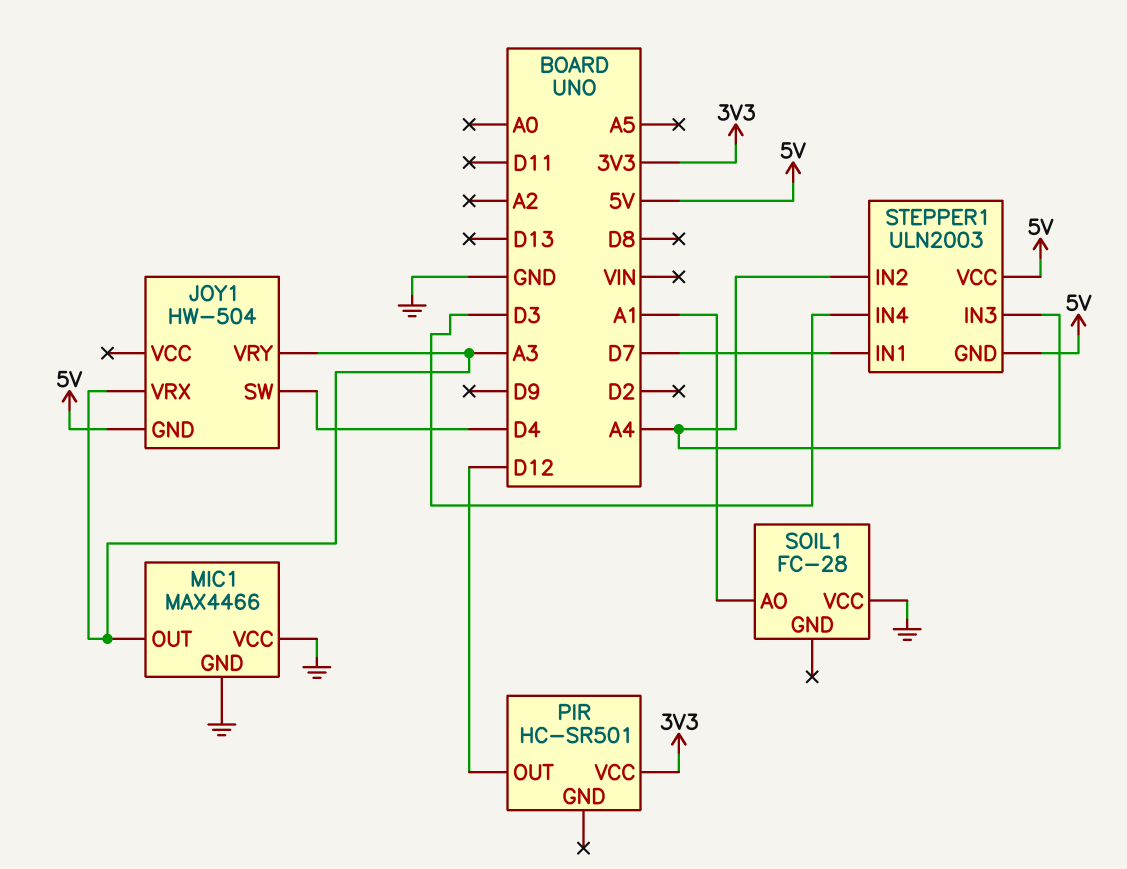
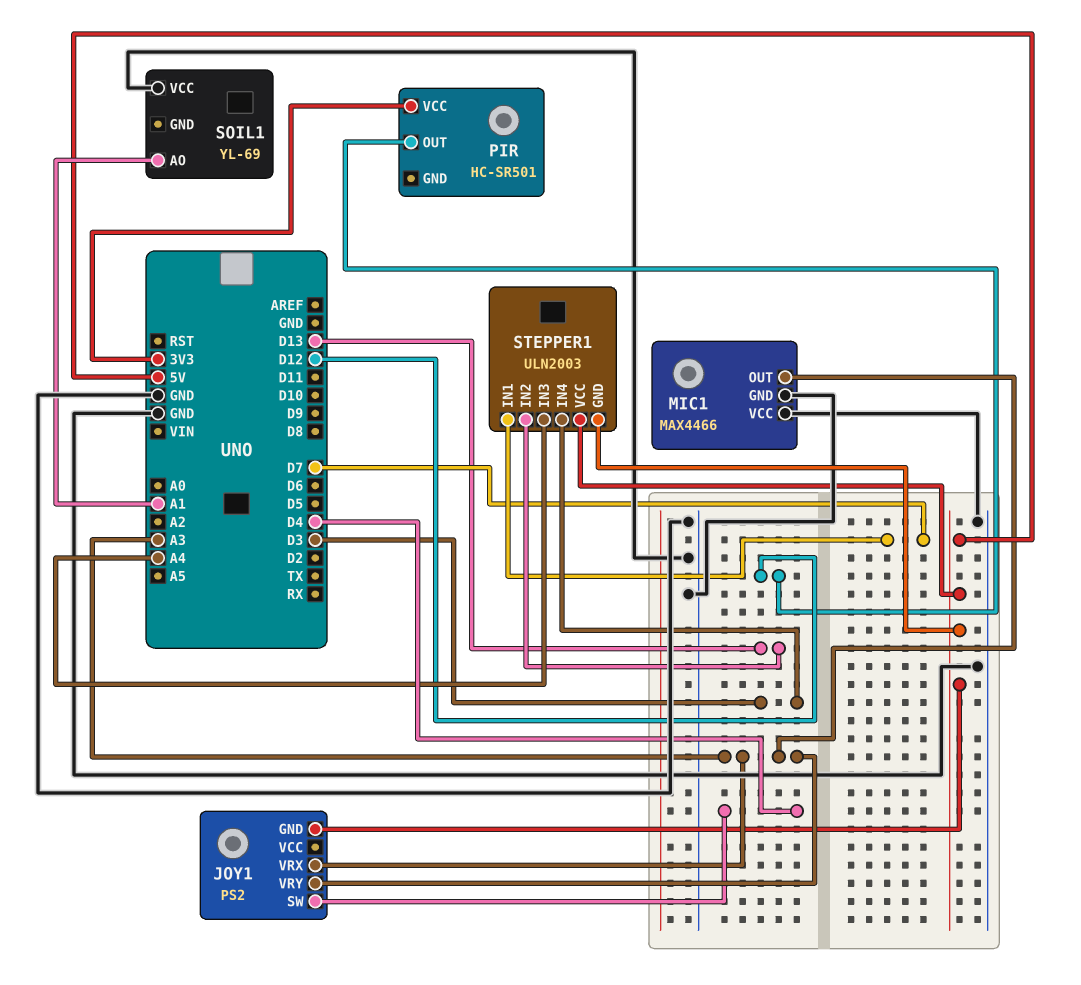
JOY1: HW-504 -> PS2
SOIL1: FC-28 -> YL-69
STEPPER1 pin IN2: A4 -> D13

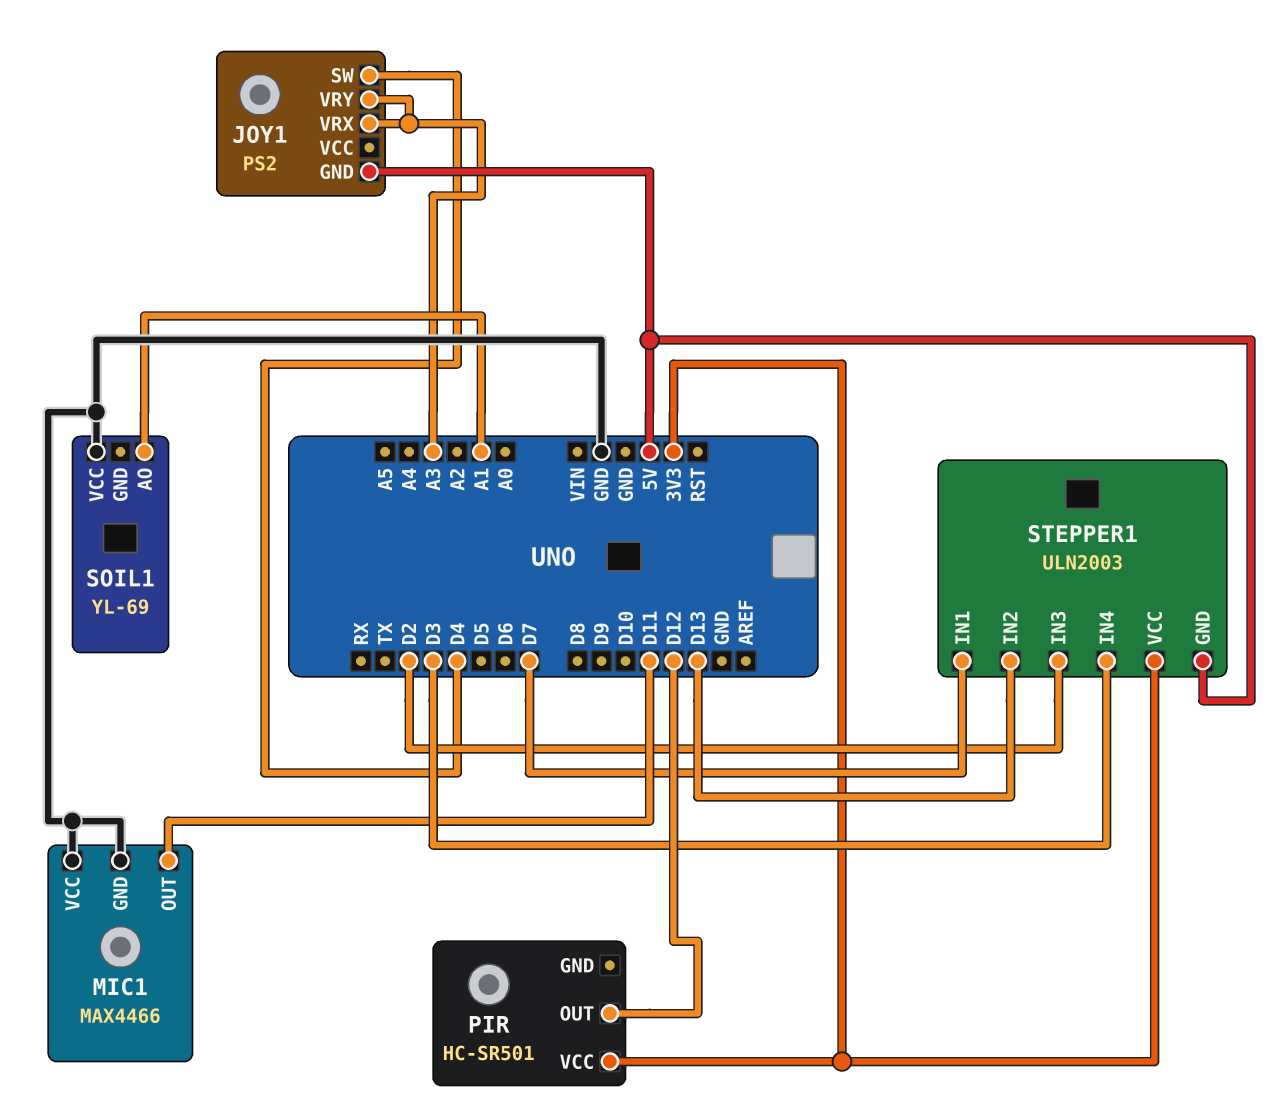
MIC1 pin OUT: A3 -> D11
STEPPER1 pin IN3: A4 -> D2
STEPPER1 pin VCC: 5V -> 3V3

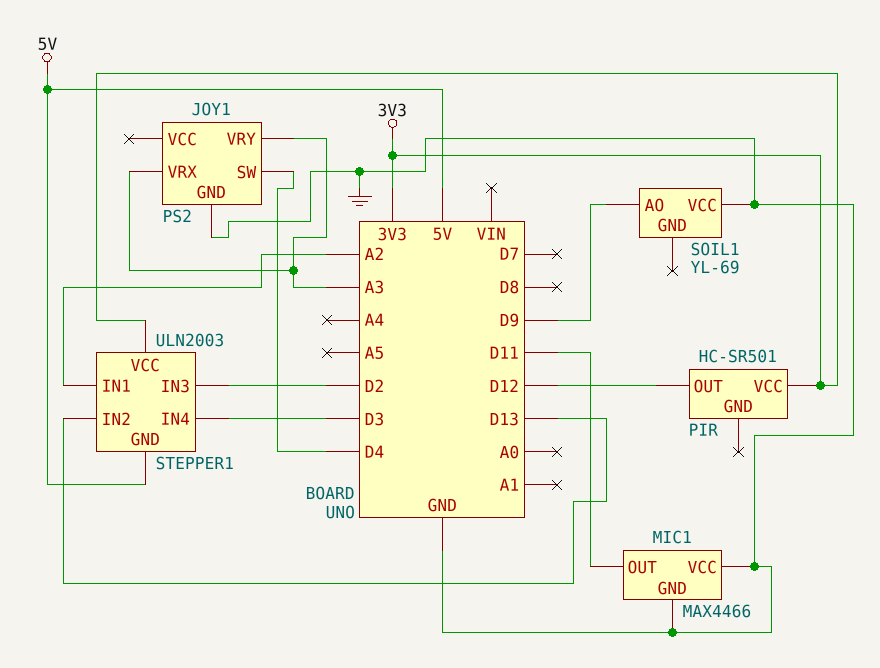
JOY1 pin GND: 5V -> GND
SOIL1 pin AO: A1 -> D9
STEPPER1 pin IN1: D7 -> A2

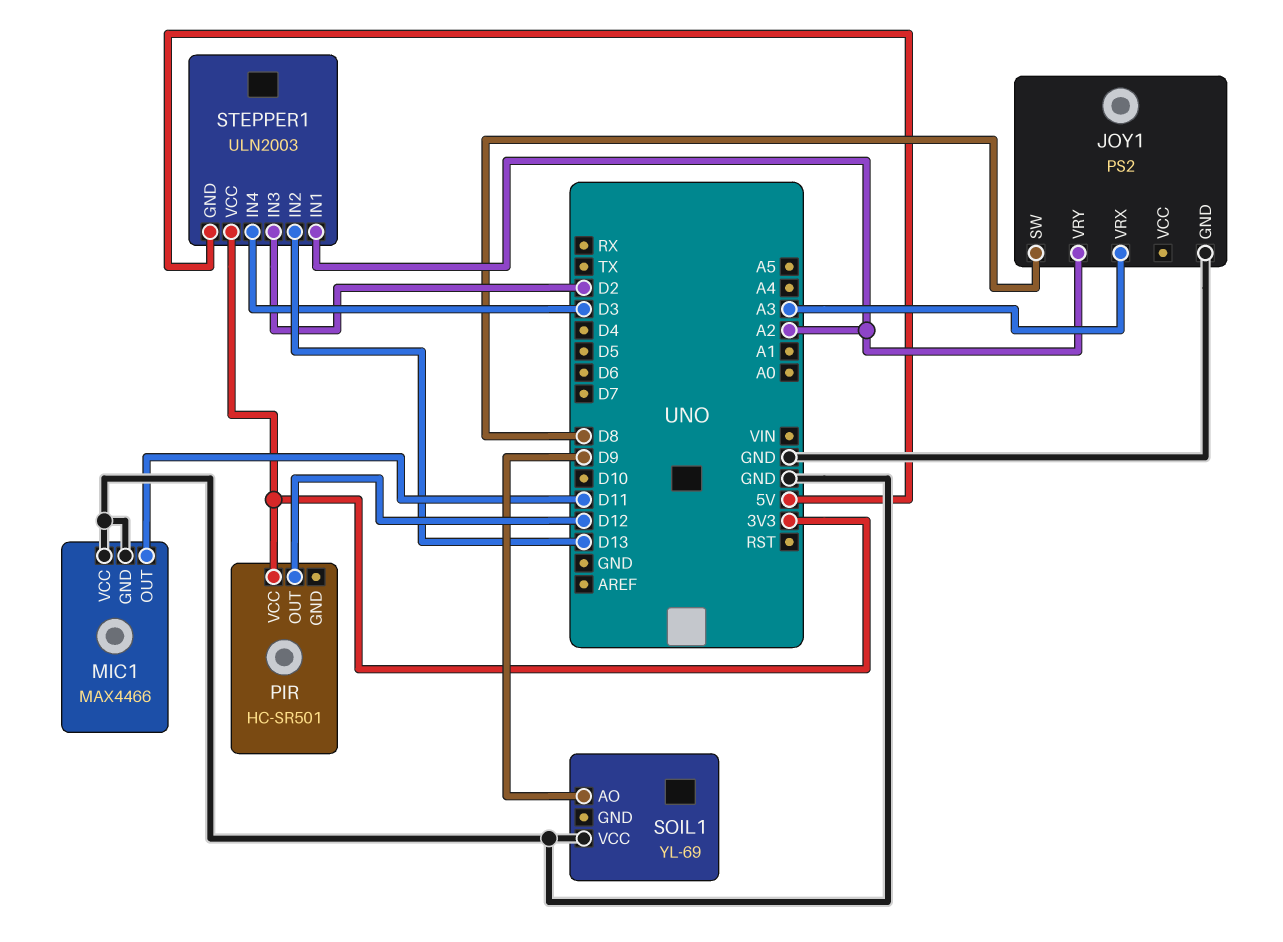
JOY1 pin SW: D4 -> D8
JOY1 pin VRY: A3 -> A2

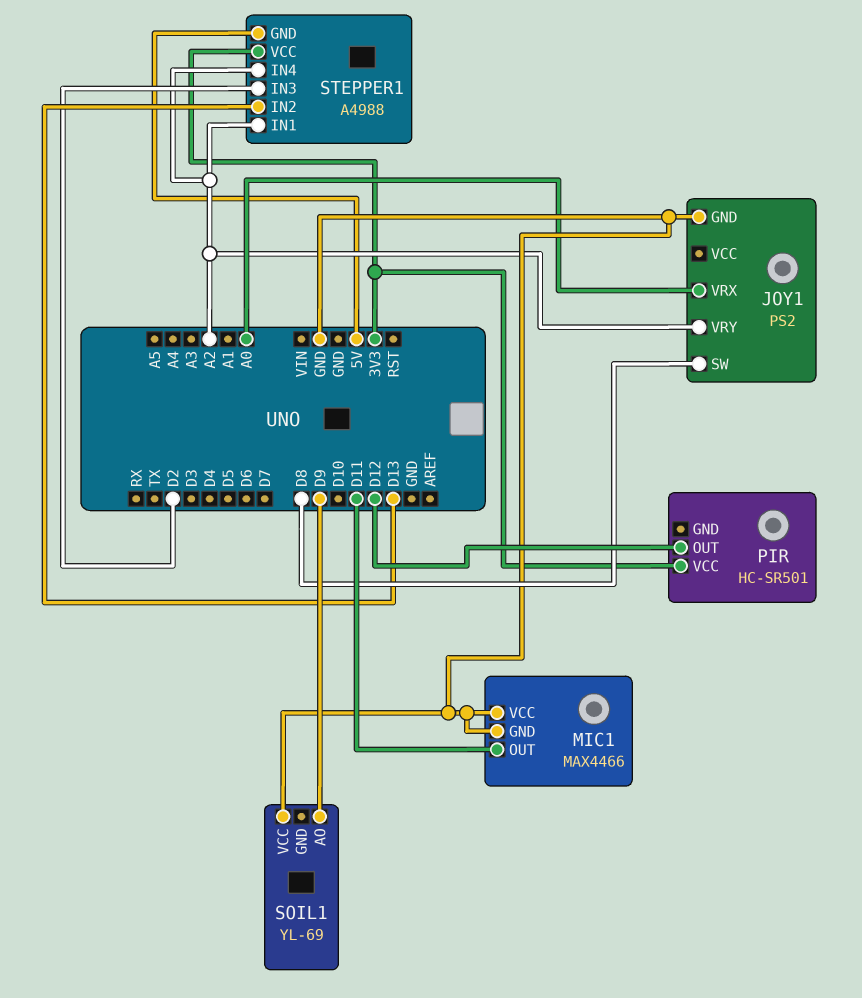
JOY1 pin VRX: A3 -> A0
STEPPER1: ULN2003 -> A4988
STEPPER1 pin IN4: D3 -> A2

